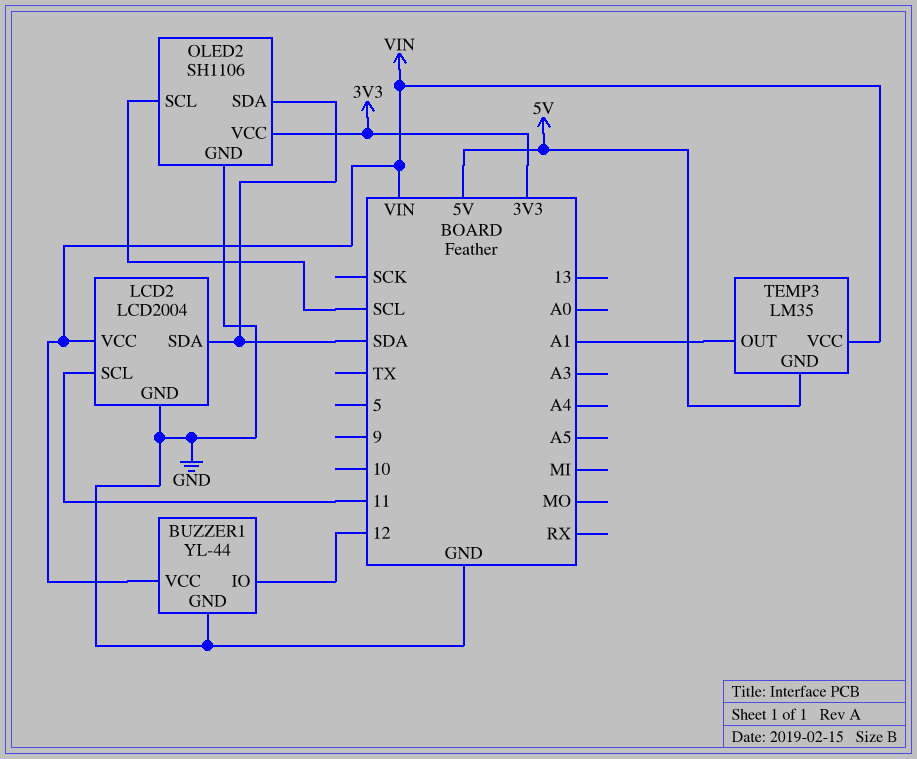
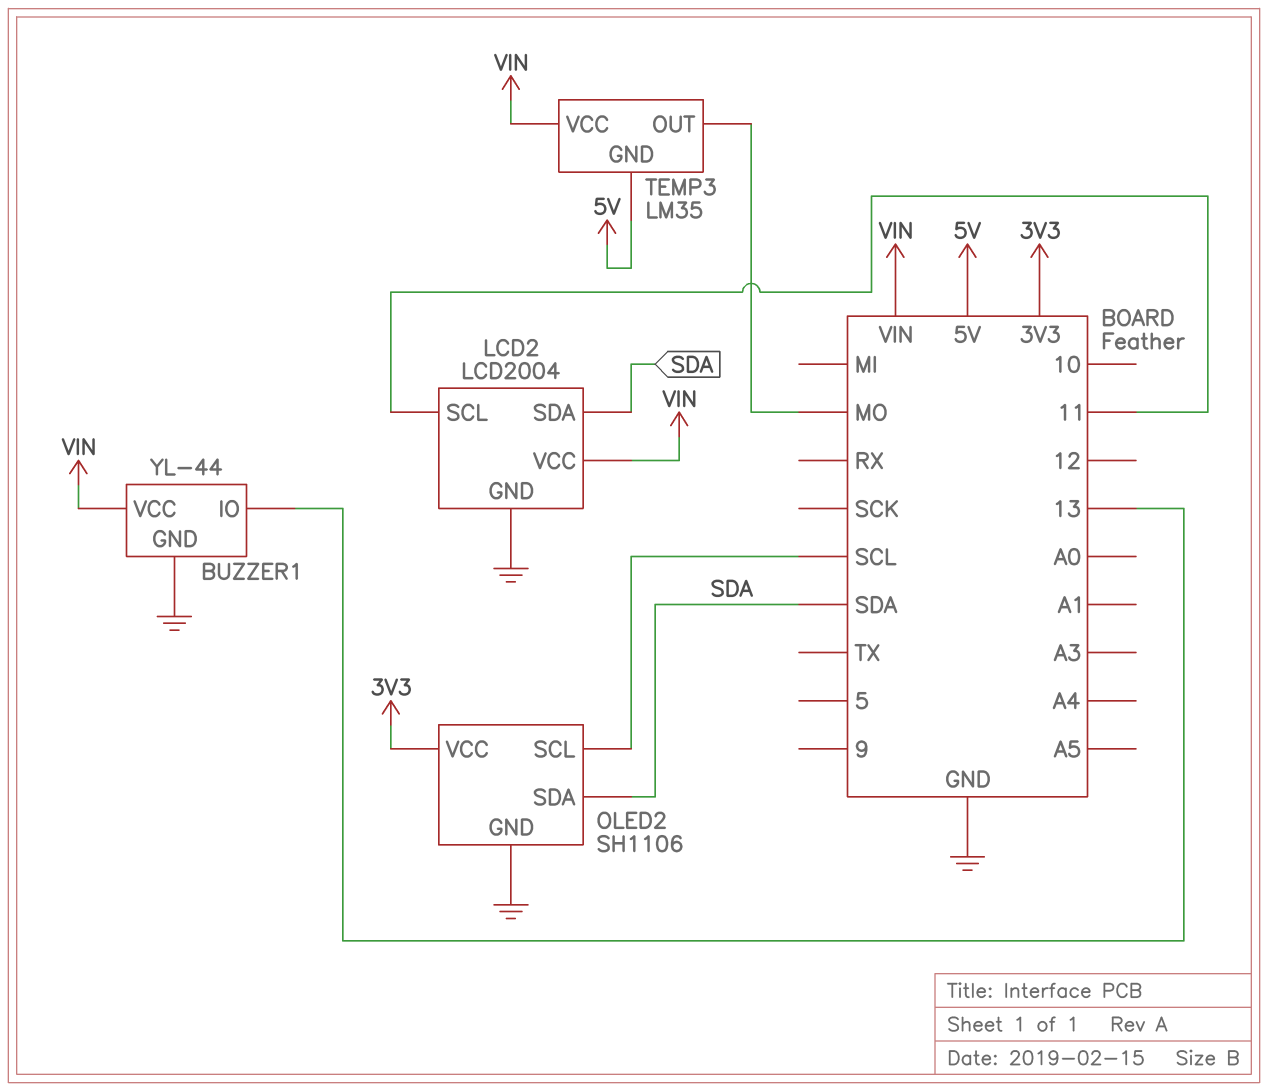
BUZZER1 pin IO: 12 -> 13
TEMP3 pin OUT: A1 -> MO

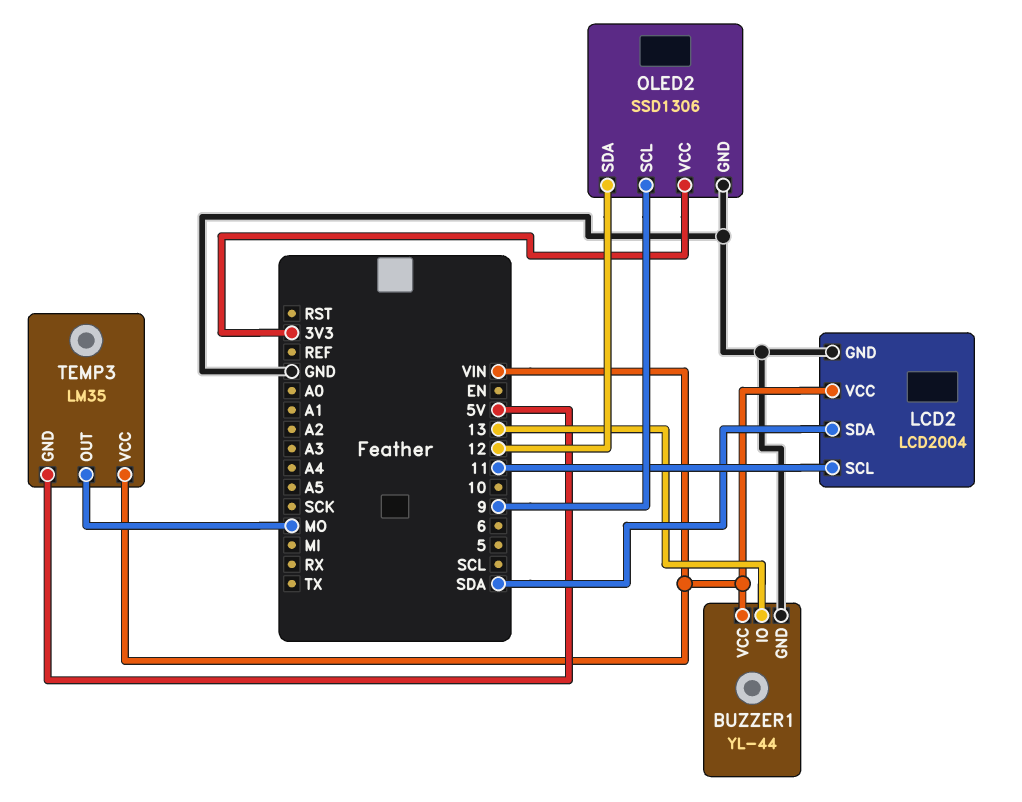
OLED2: SH1106 -> SSD1306
OLED2 pin SCL: SCL -> 9
OLED2 pin SDA: SDA -> 12

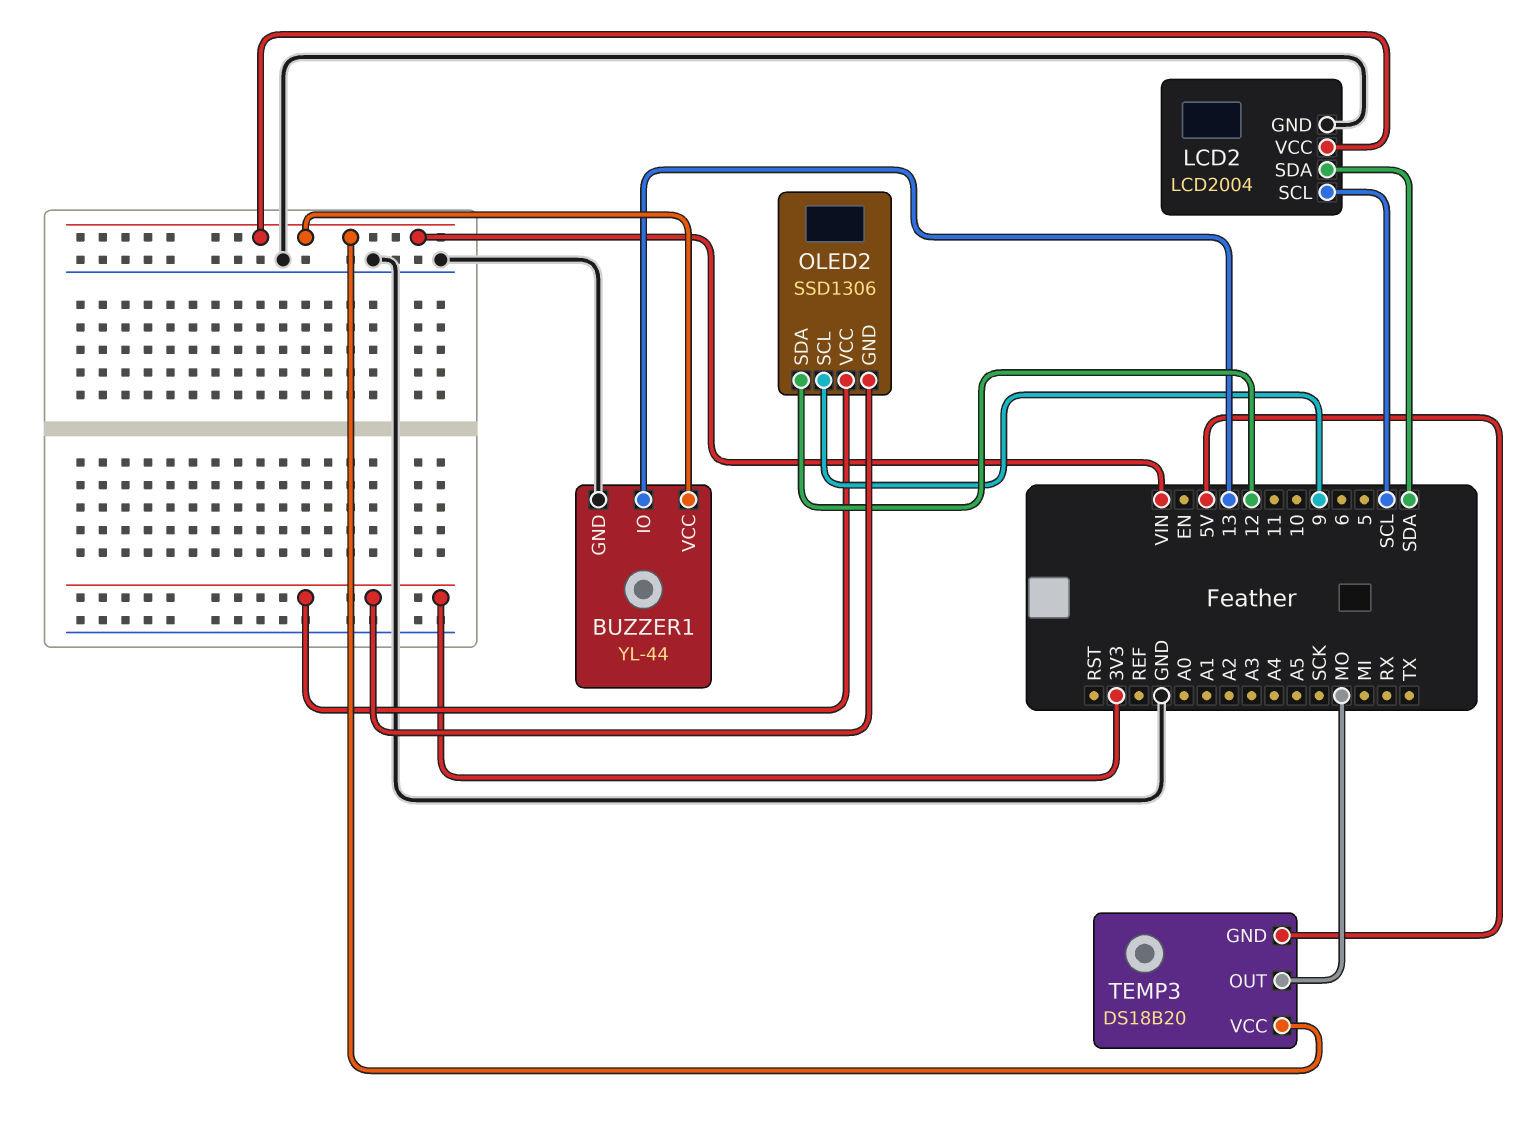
LCD2 pin SCL: 11 -> SCL
OLED2 pin GND: GND -> 3V3
TEMP3: LM35 -> DS18B20

